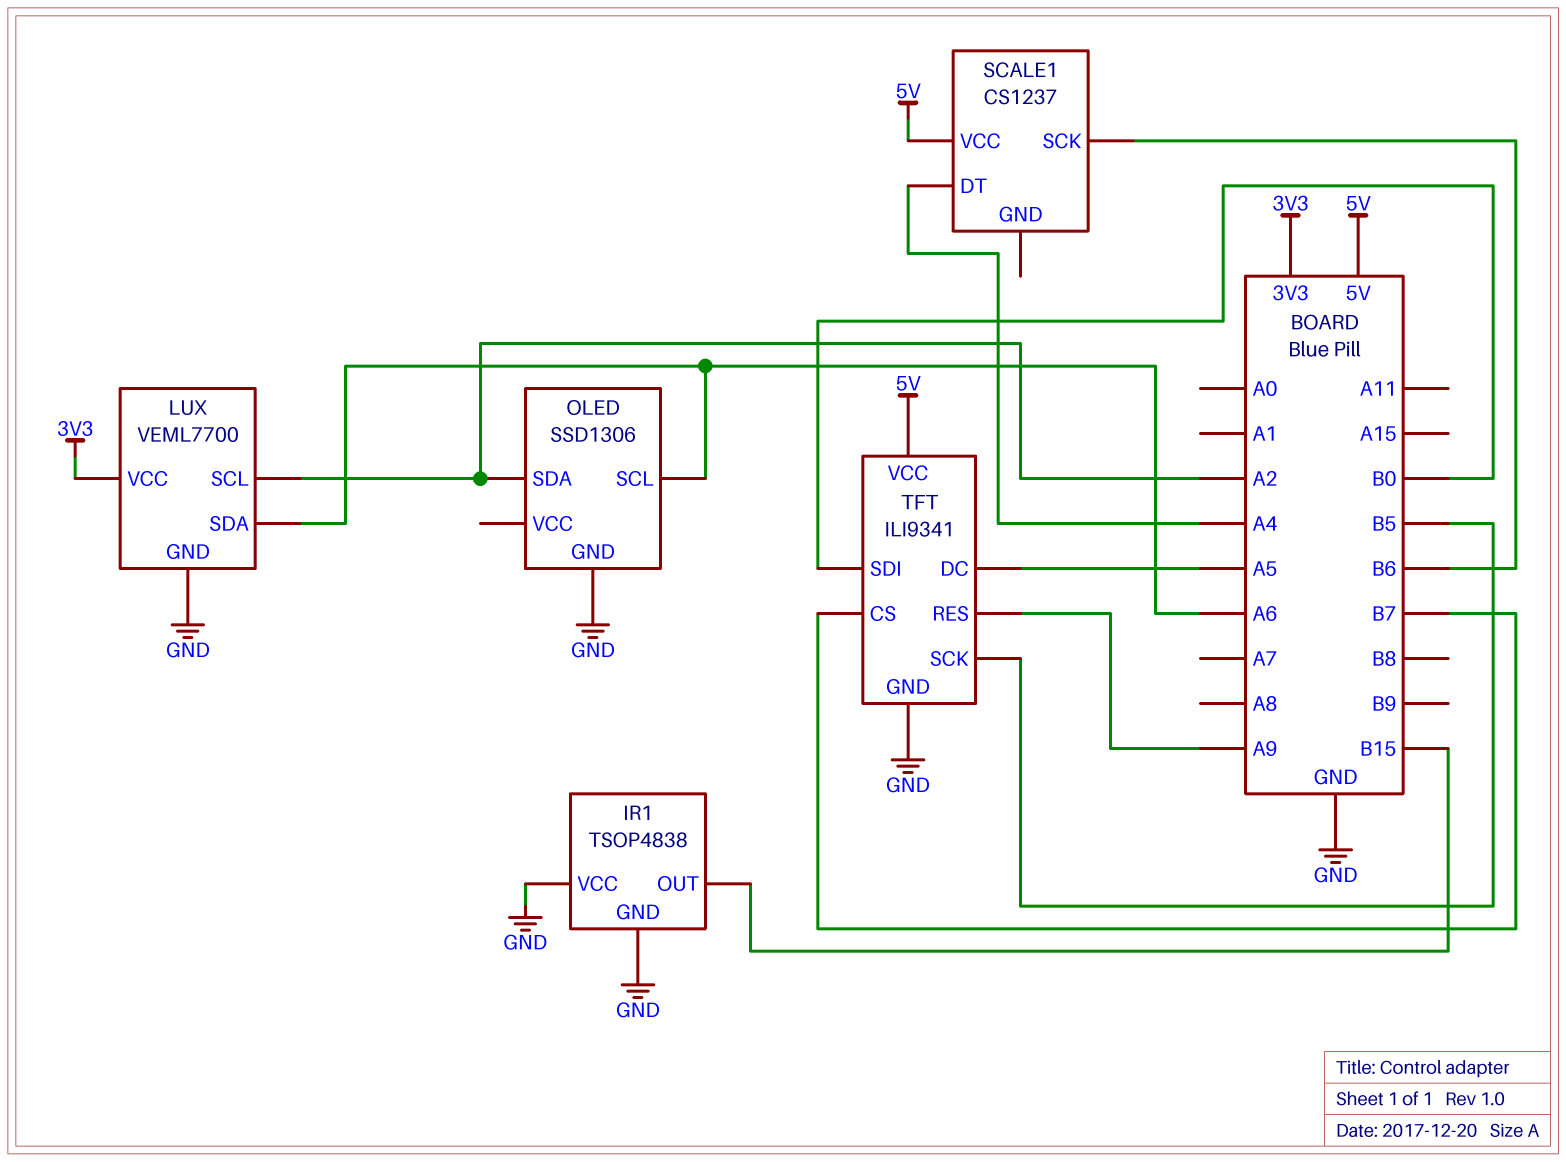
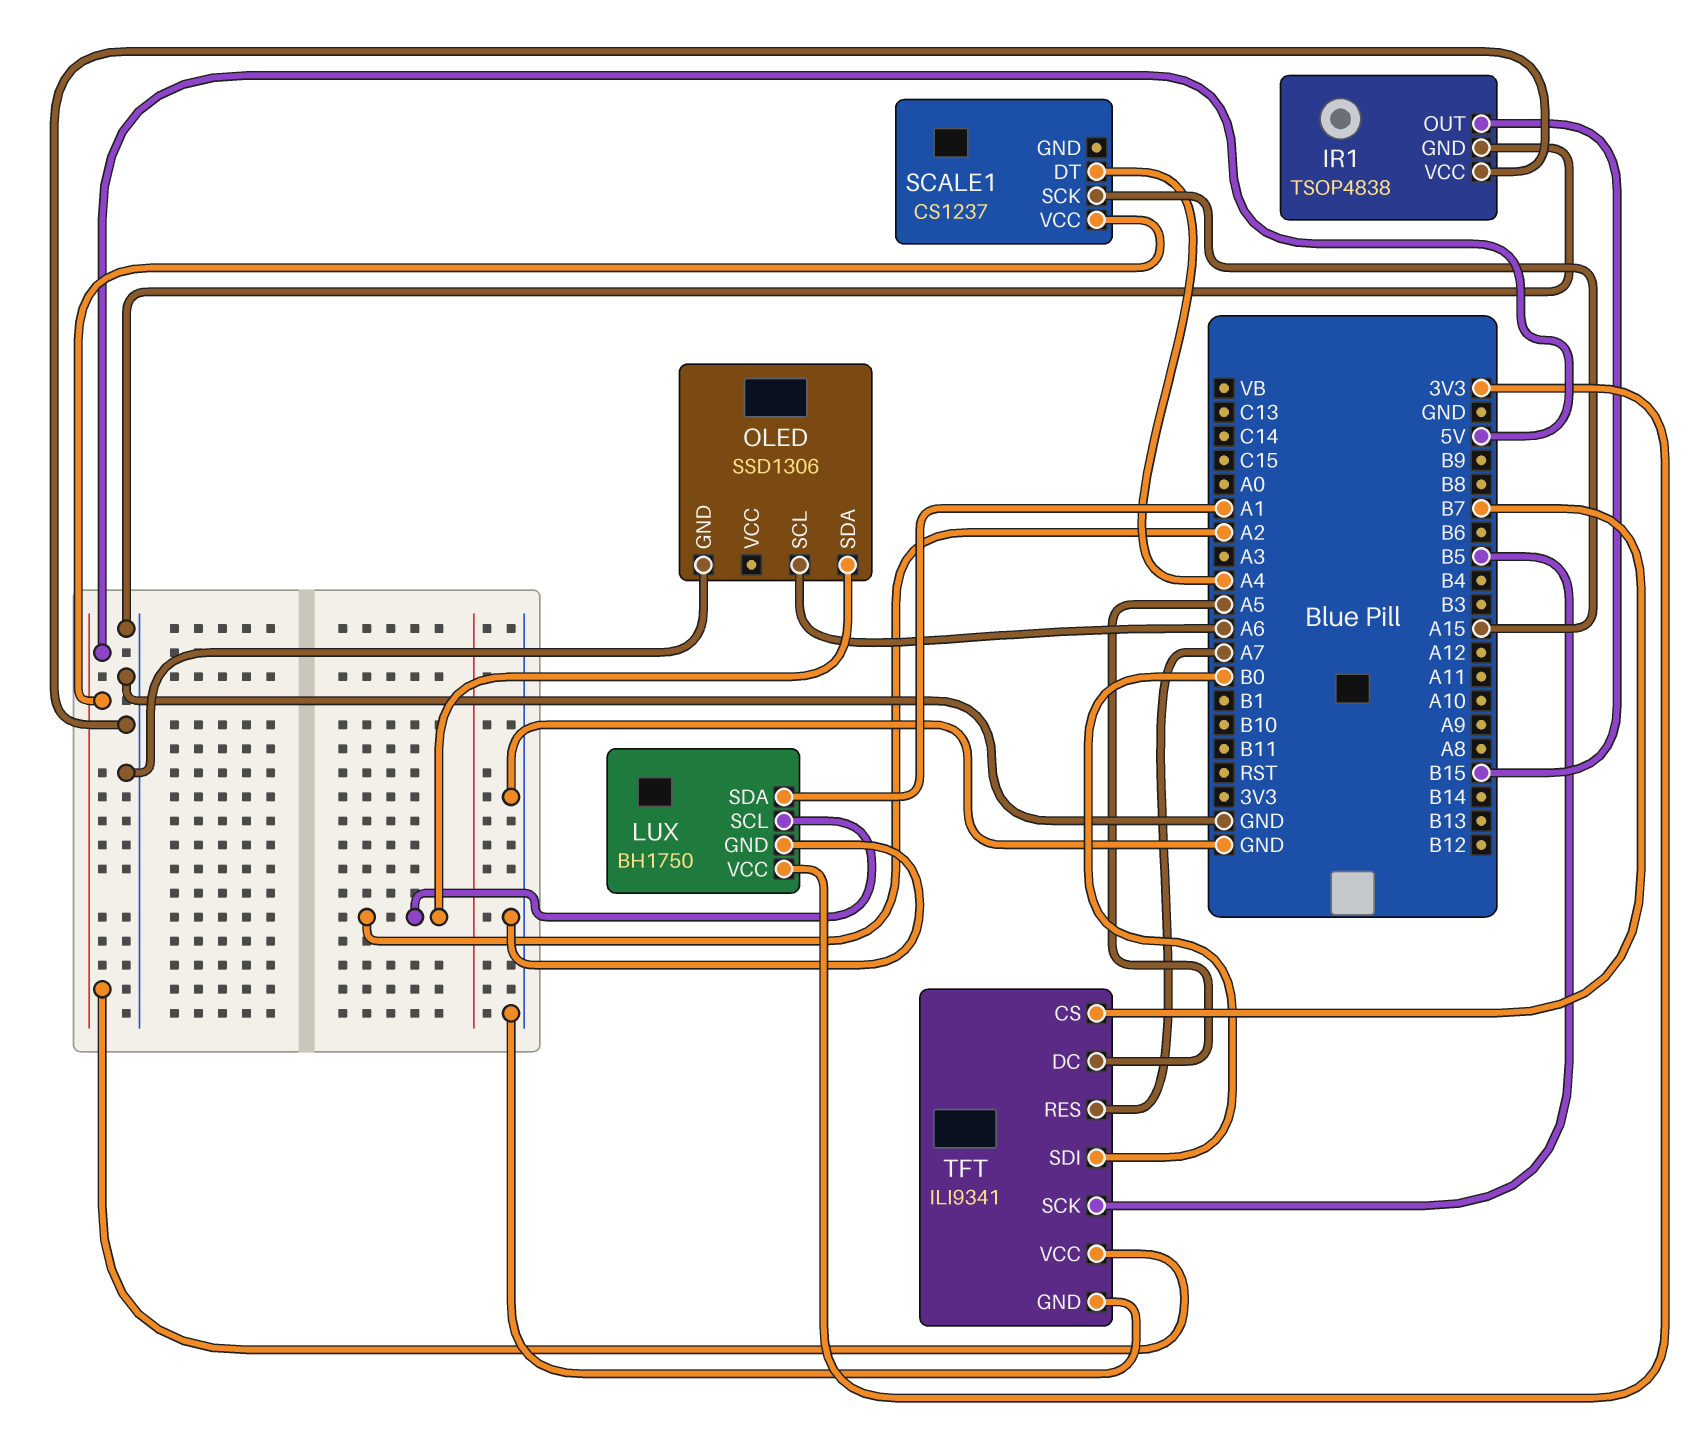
LUX: VEML7700 -> BH1750
LUX pin SDA: A6 -> A1
SCALE1 pin SCK: B6 -> A15
TFT pin RES: A9 -> A7

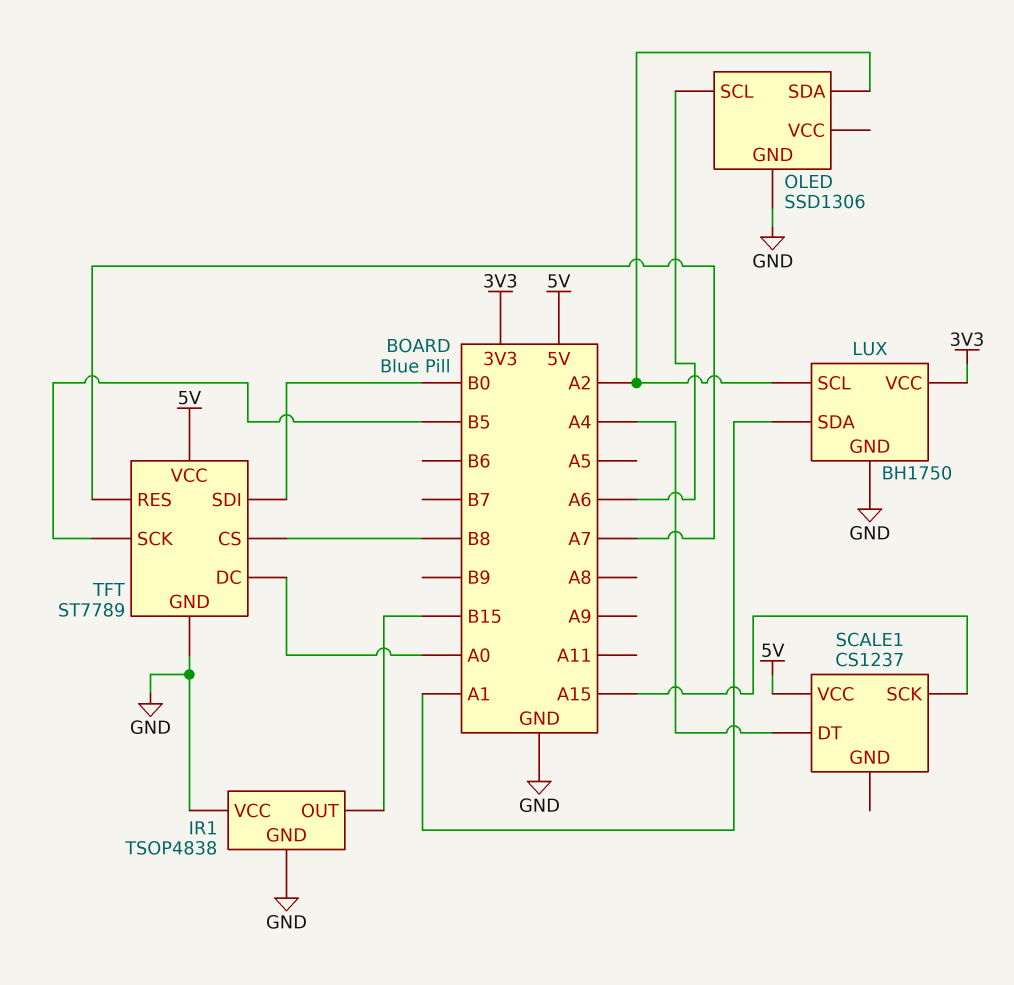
TFT: ILI9341 -> ST7789
TFT pin CS: B7 -> B8
TFT pin DC: A5 -> A0

